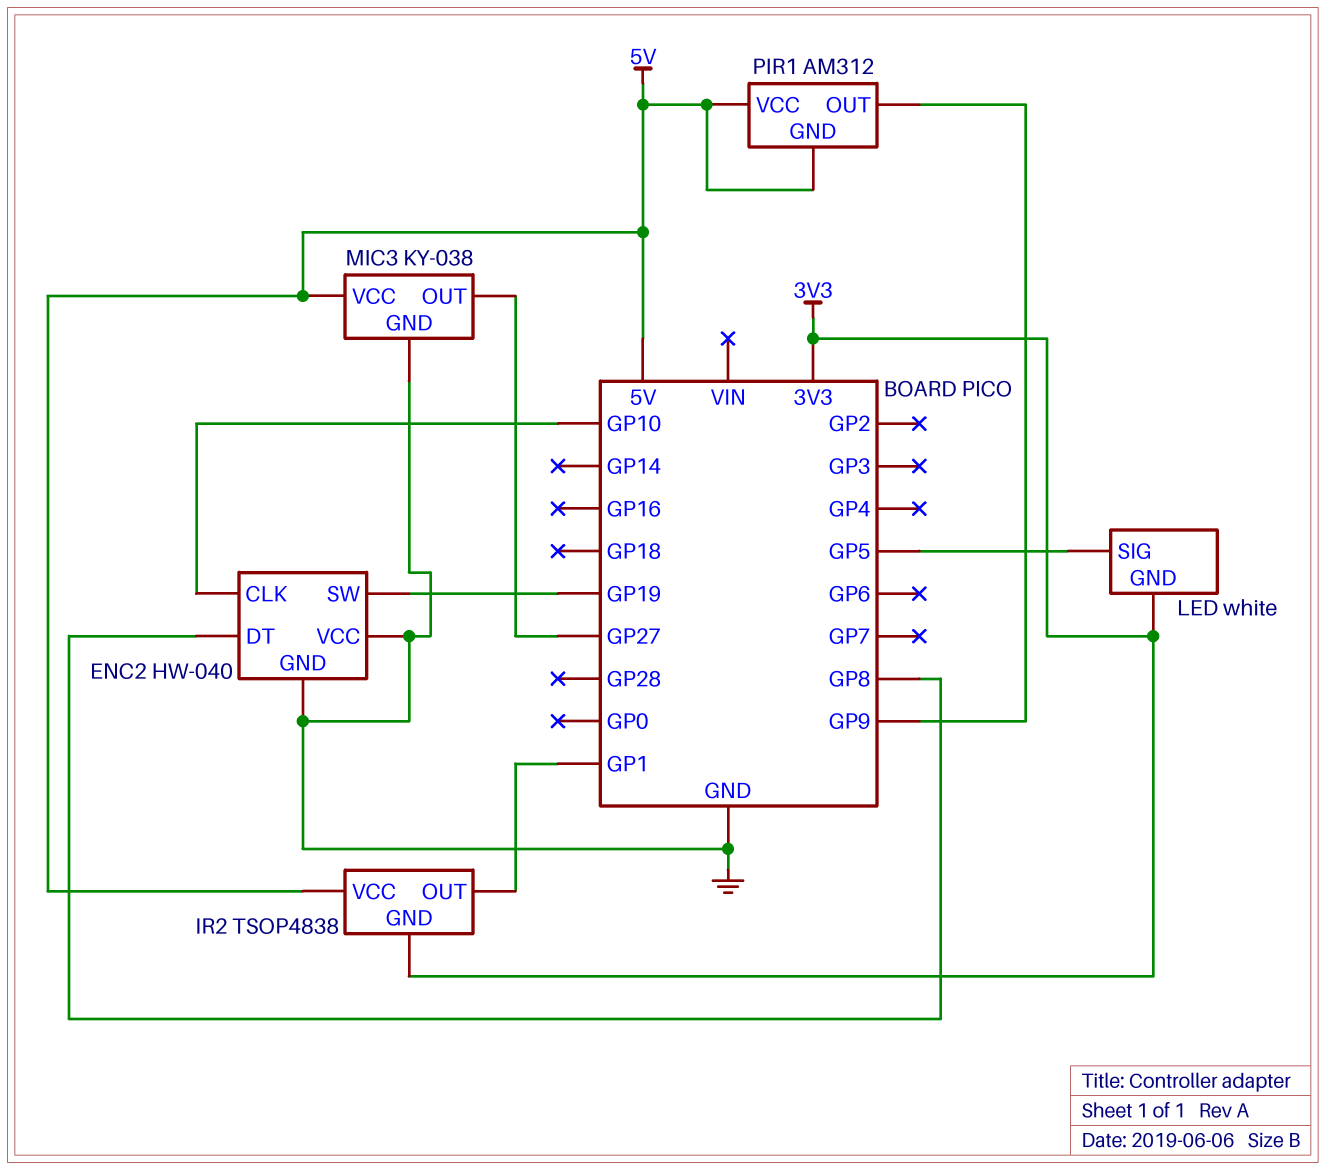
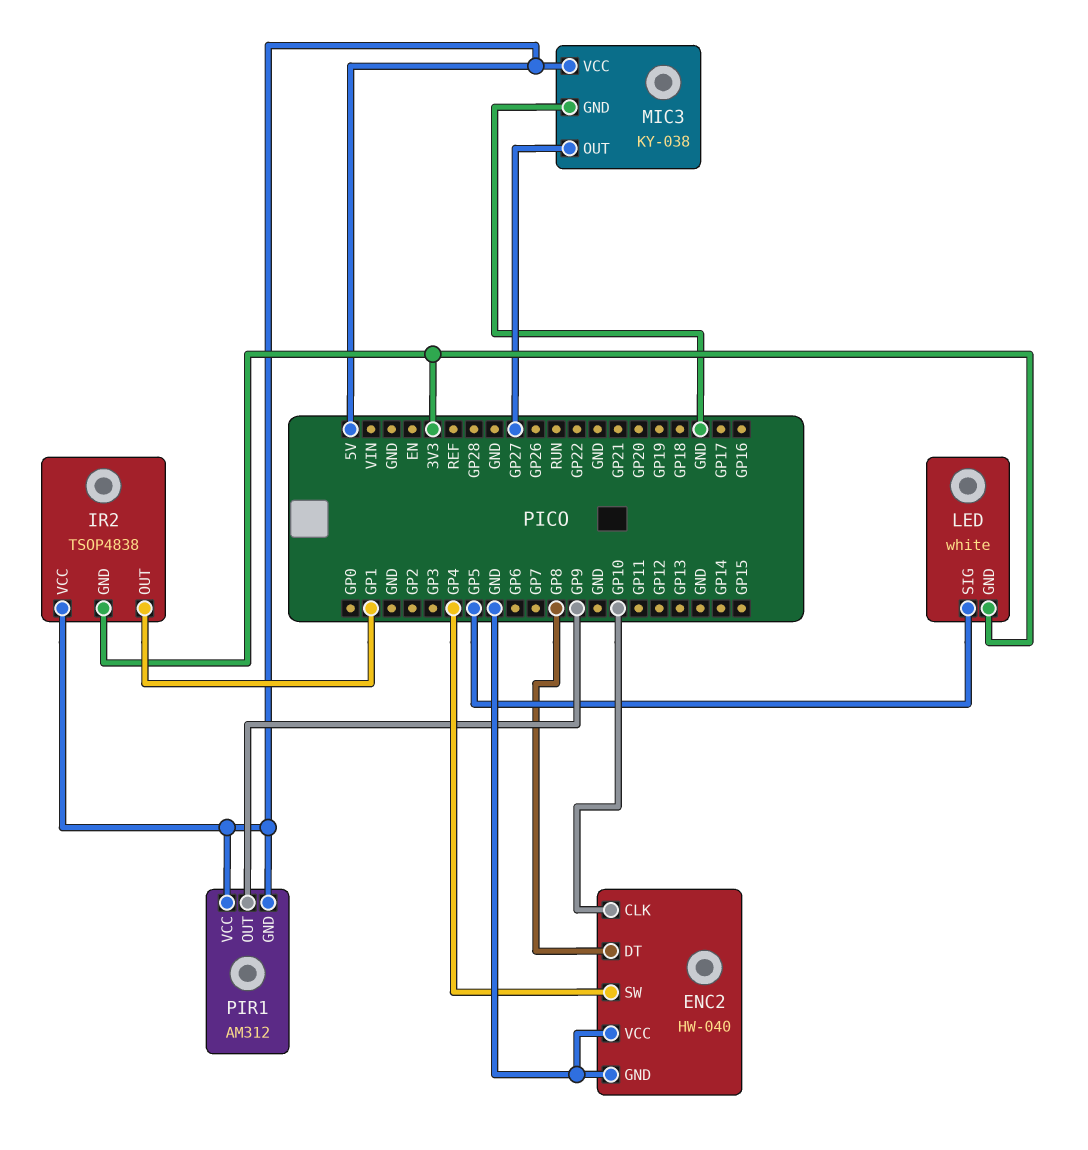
ENC2 pin SW: GP19 -> GP4

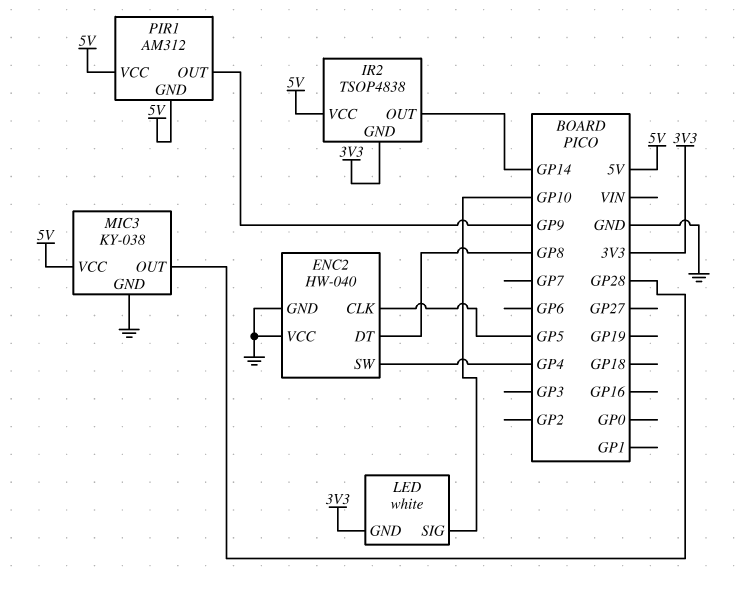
ENC2 pin CLK: GP10 -> GP5
IR2 pin OUT: GP1 -> GP14
LED pin SIG: GP5 -> GP10
MIC3 pin OUT: GP27 -> GP28

